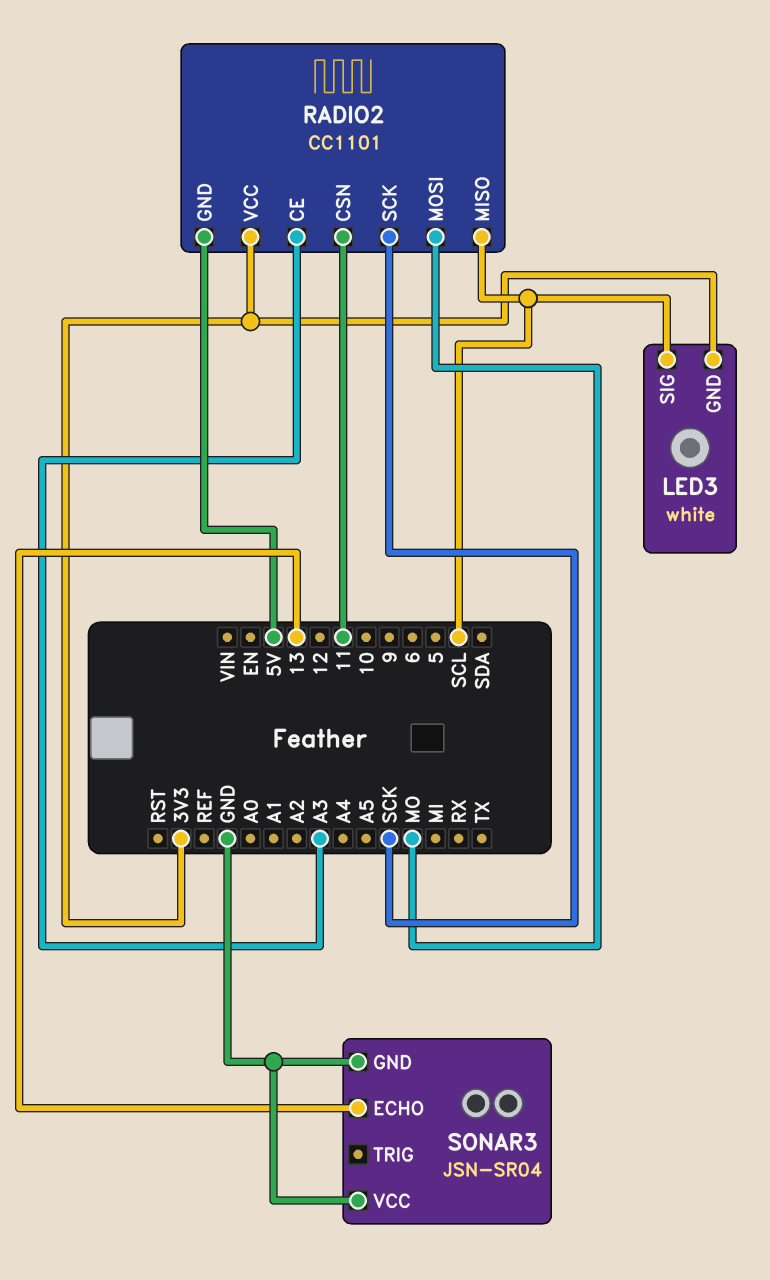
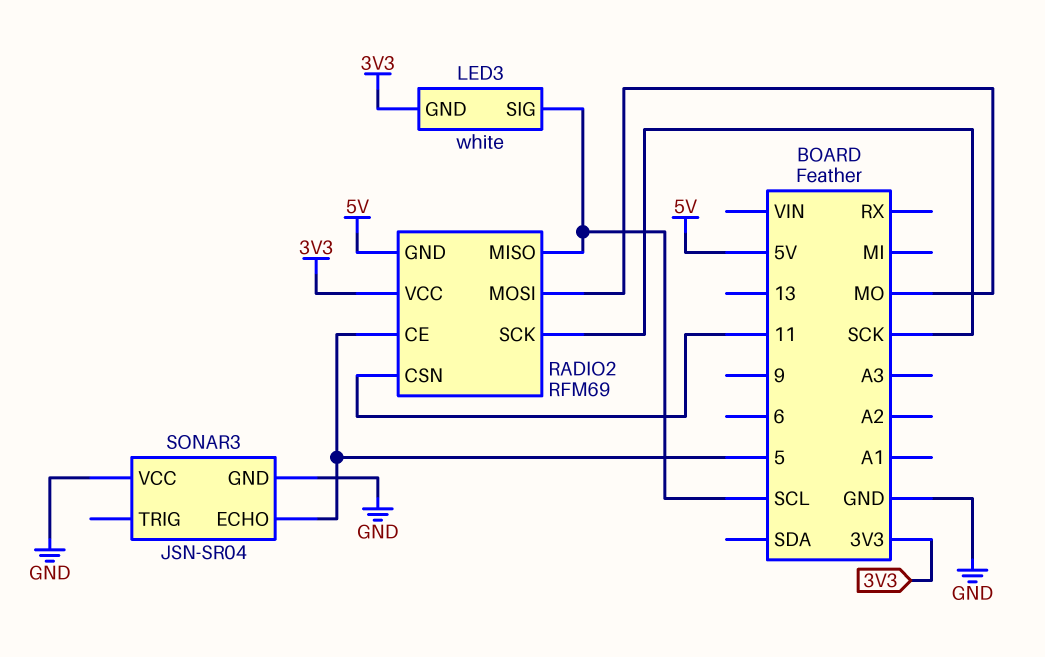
RADIO2: CC1101 -> RFM69
RADIO2 pin CE: A3 -> 5
SONAR3 pin ECHO: 13 -> 5

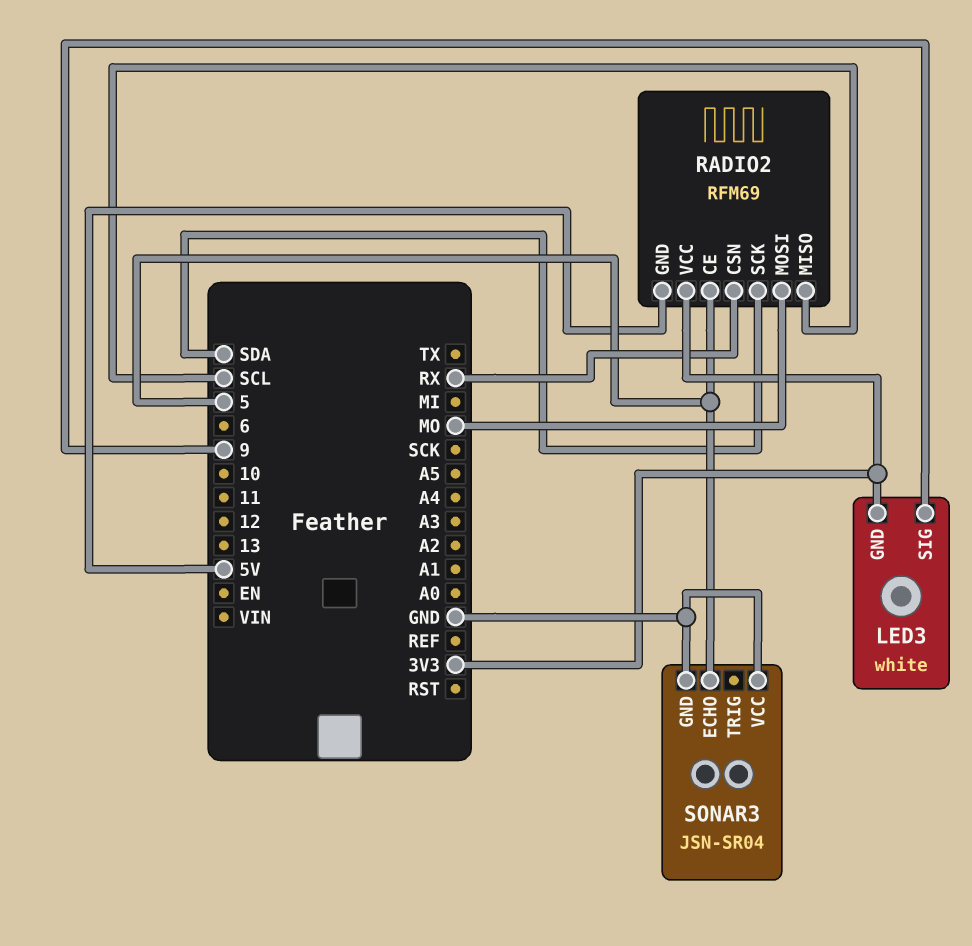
LED3 pin SIG: SCL -> 9
RADIO2 pin CSN: 11 -> RX
RADIO2 pin SCK: SCK -> SDA

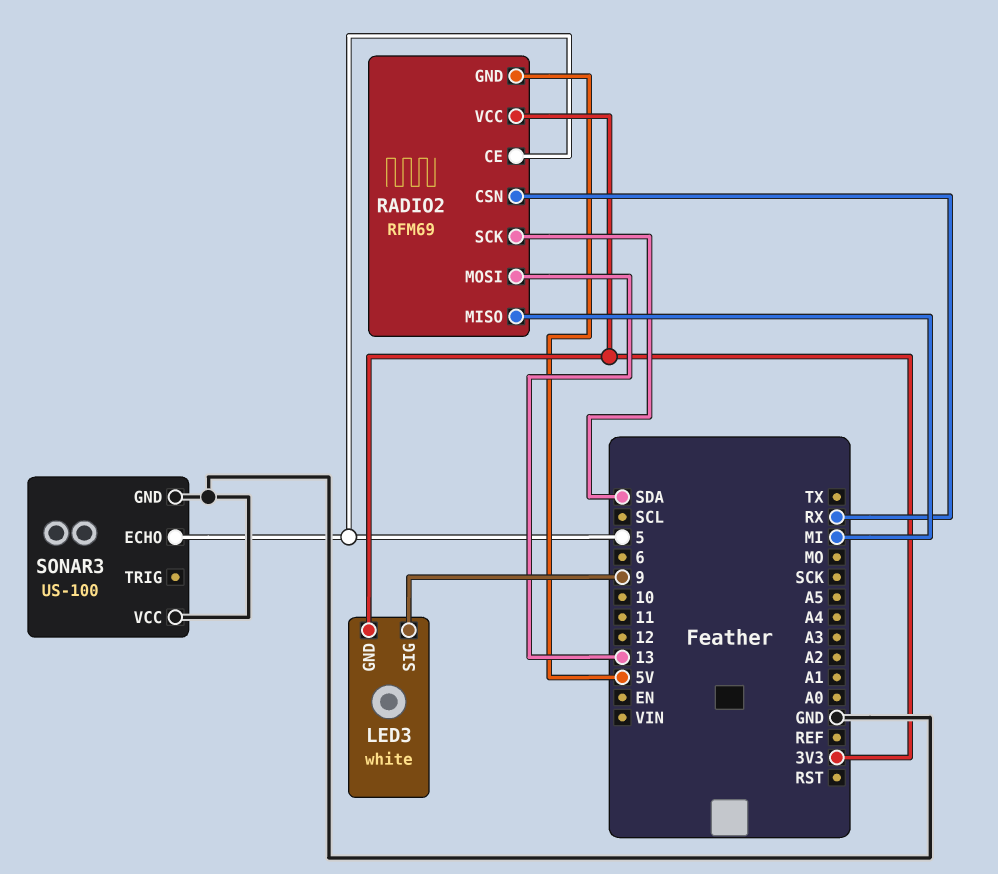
RADIO2 pin MISO: SCL -> MI
RADIO2 pin MOSI: MO -> 13
SONAR3: JSN-SR04 -> US-100

